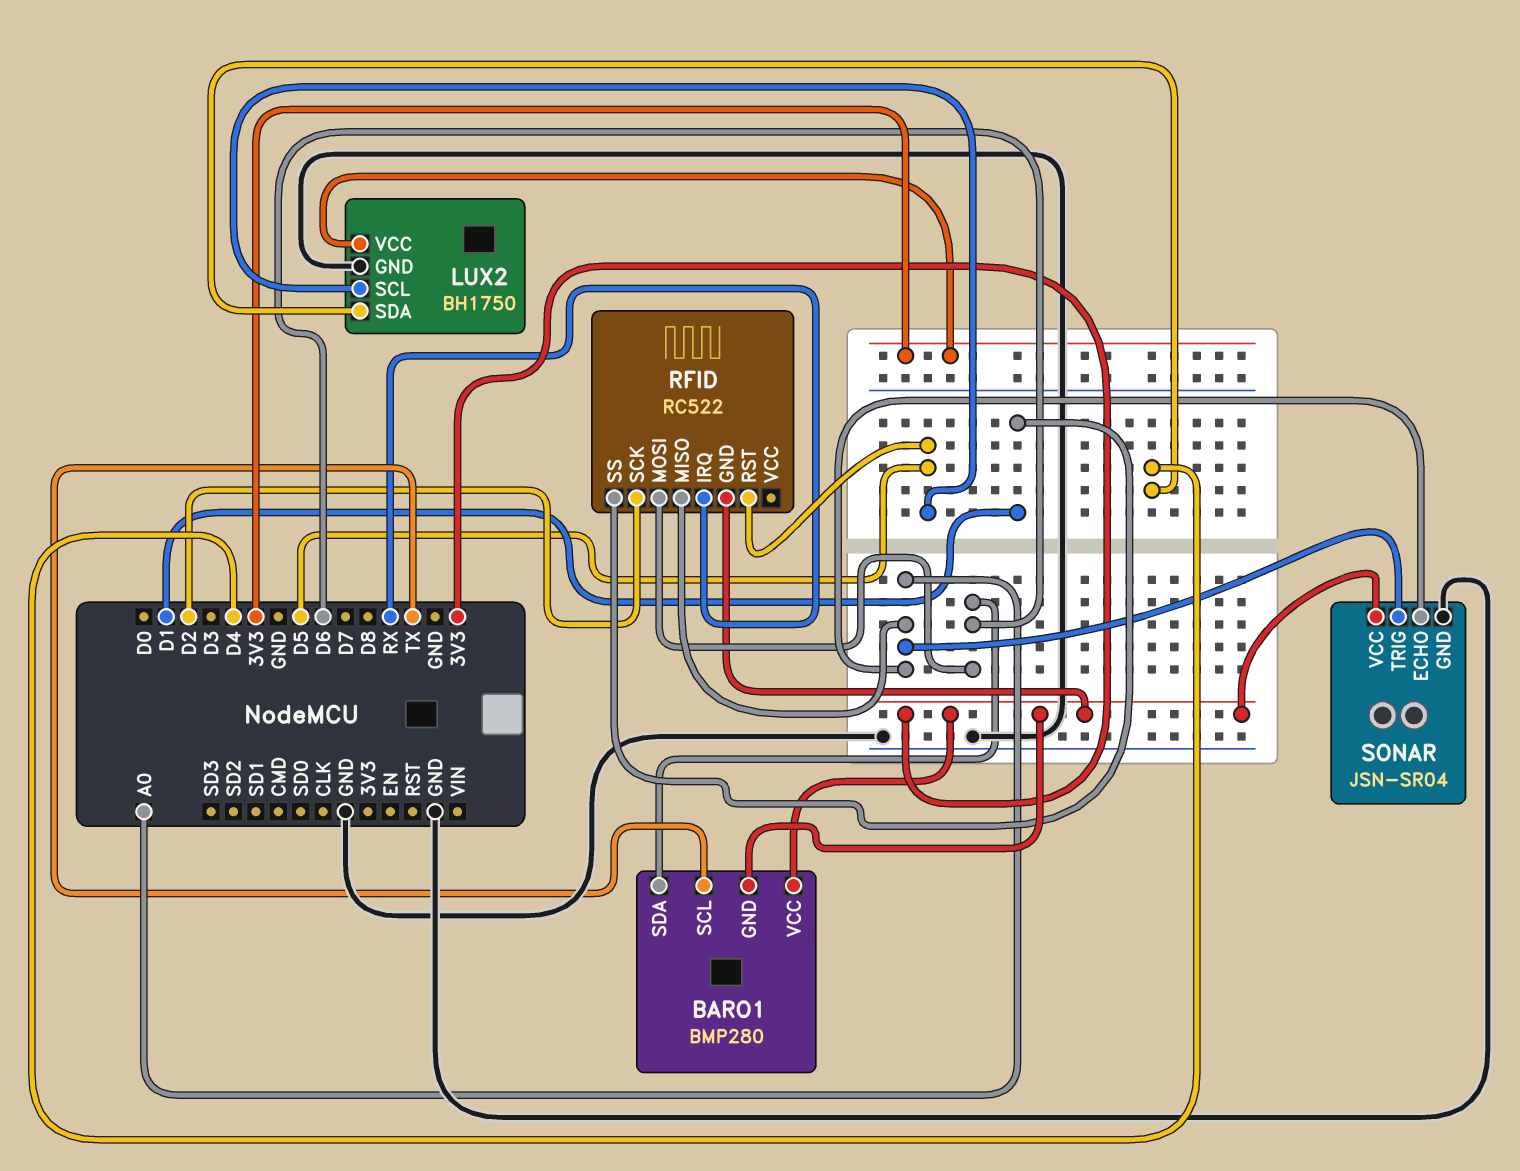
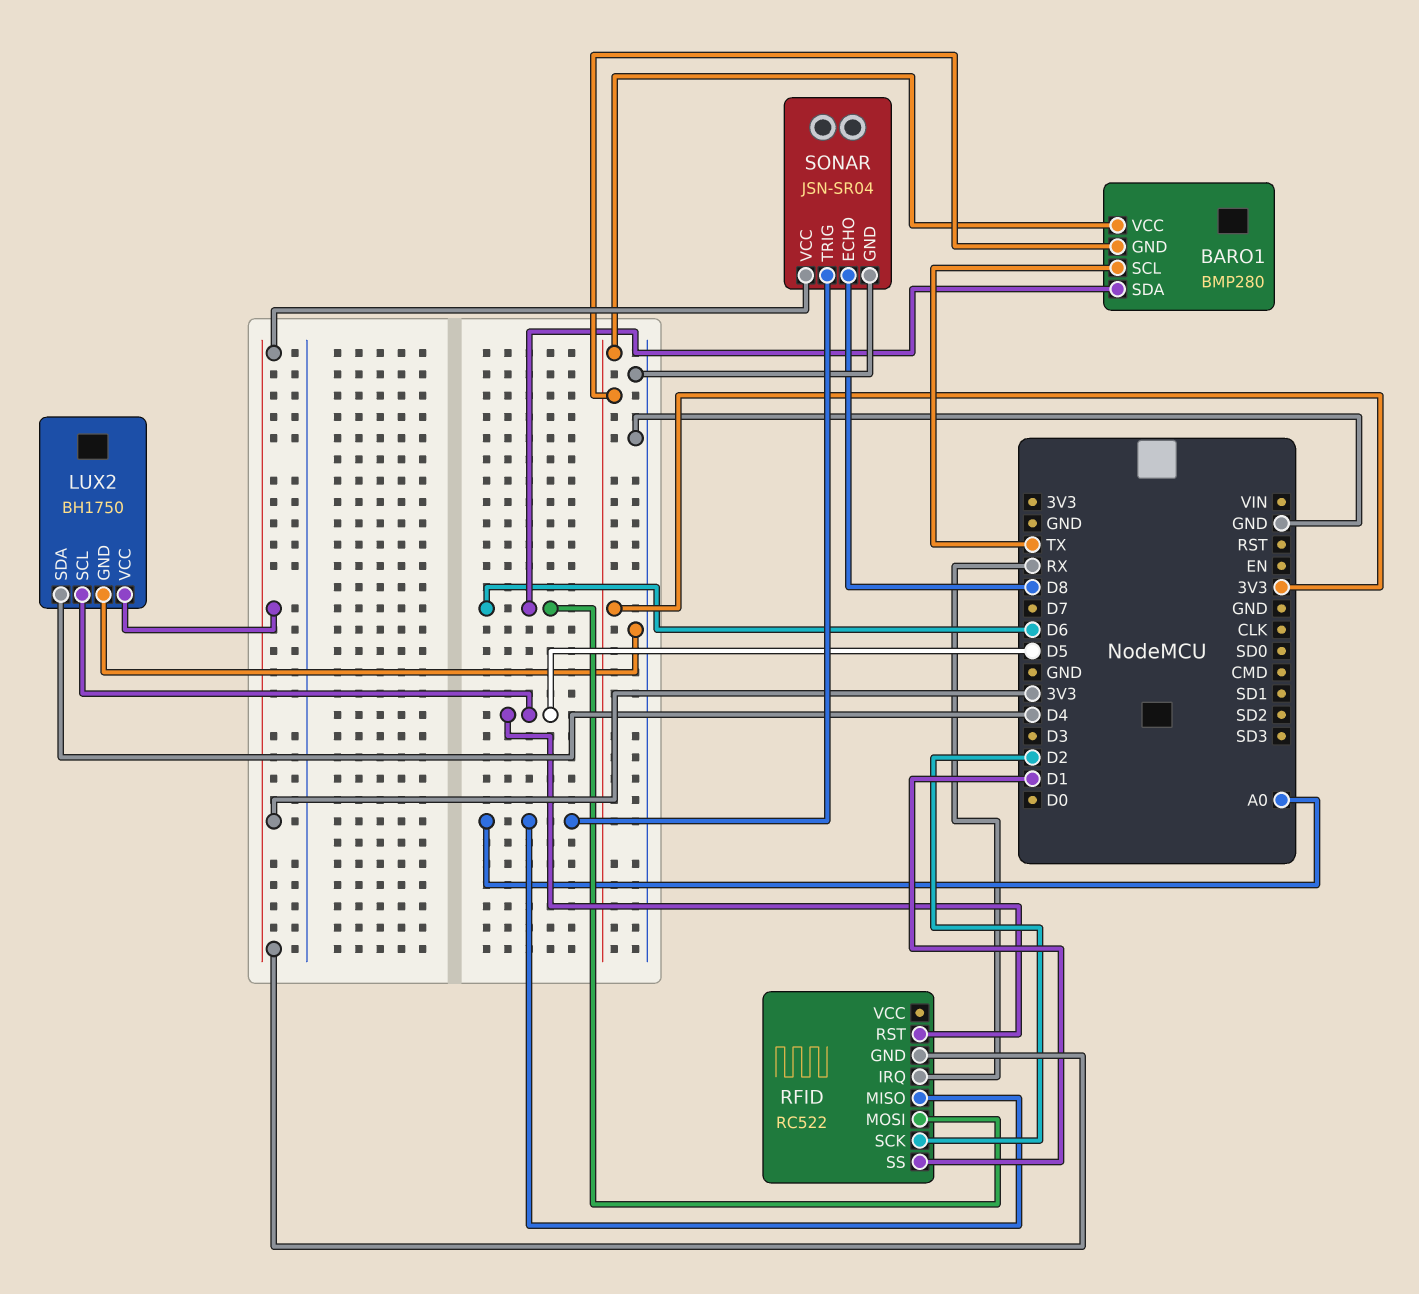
SONAR pin ECHO: A0 -> D8

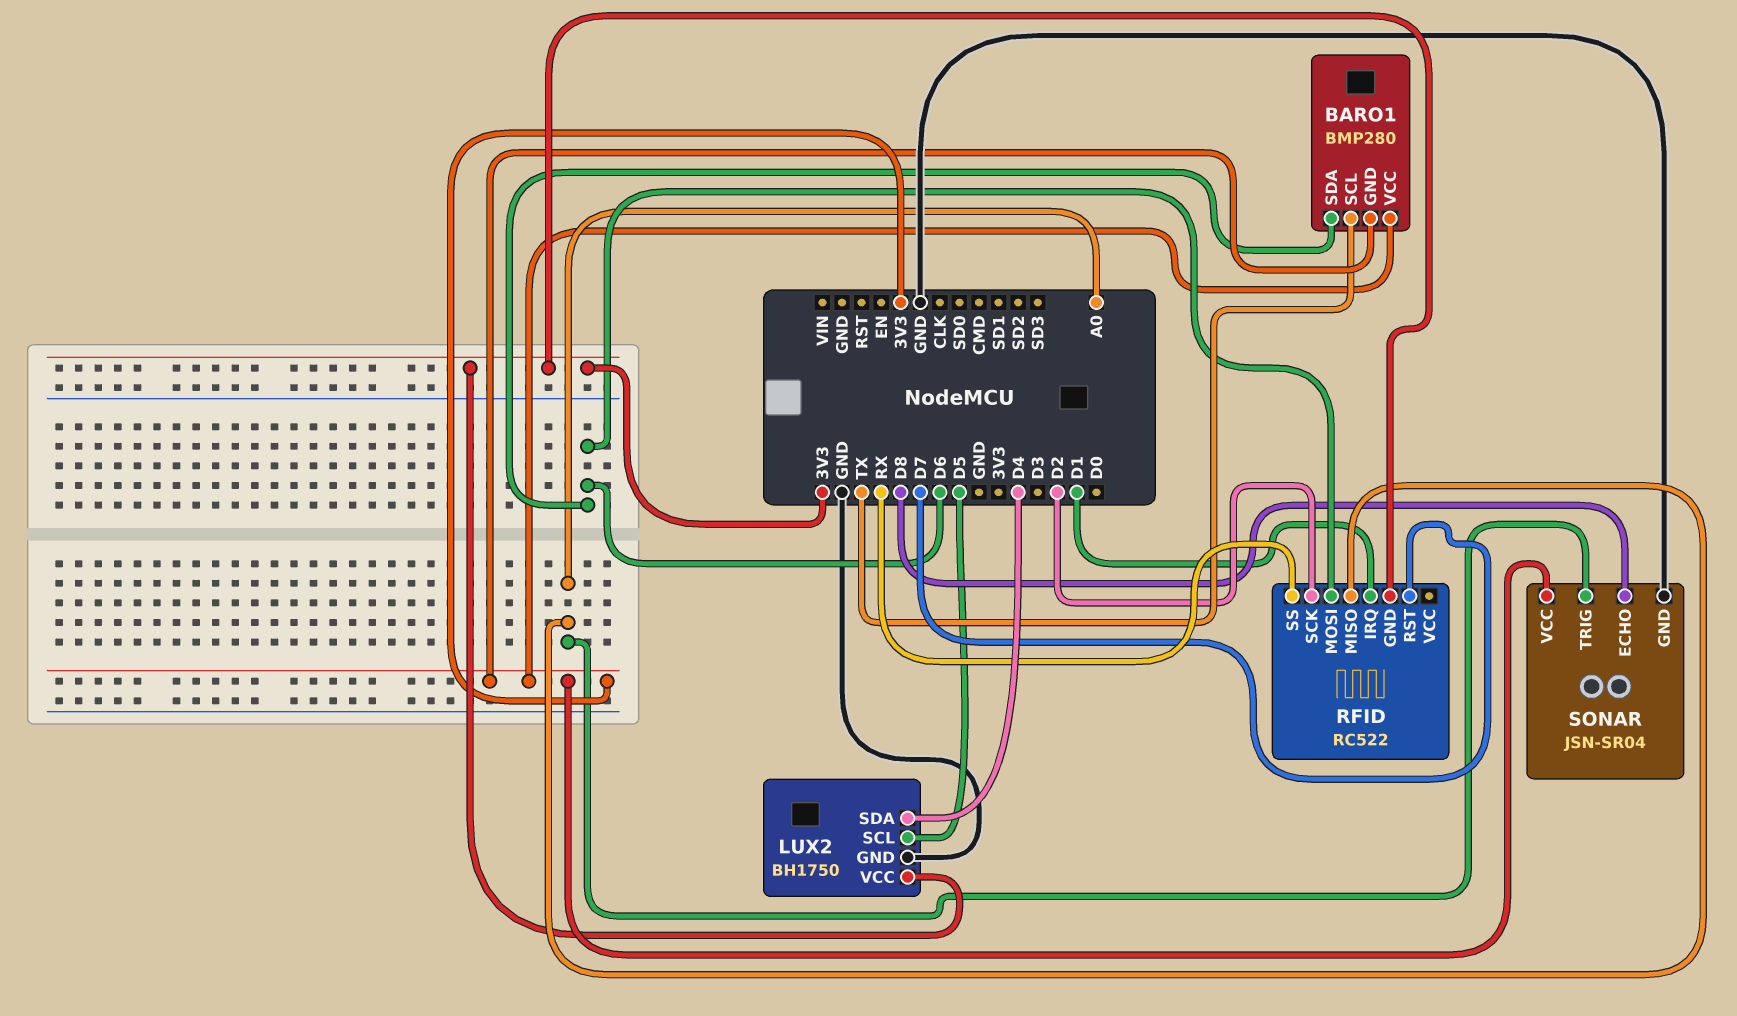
RFID pin IRQ: RX -> D1
RFID pin RST: D5 -> D7
RFID pin SS: D1 -> RX

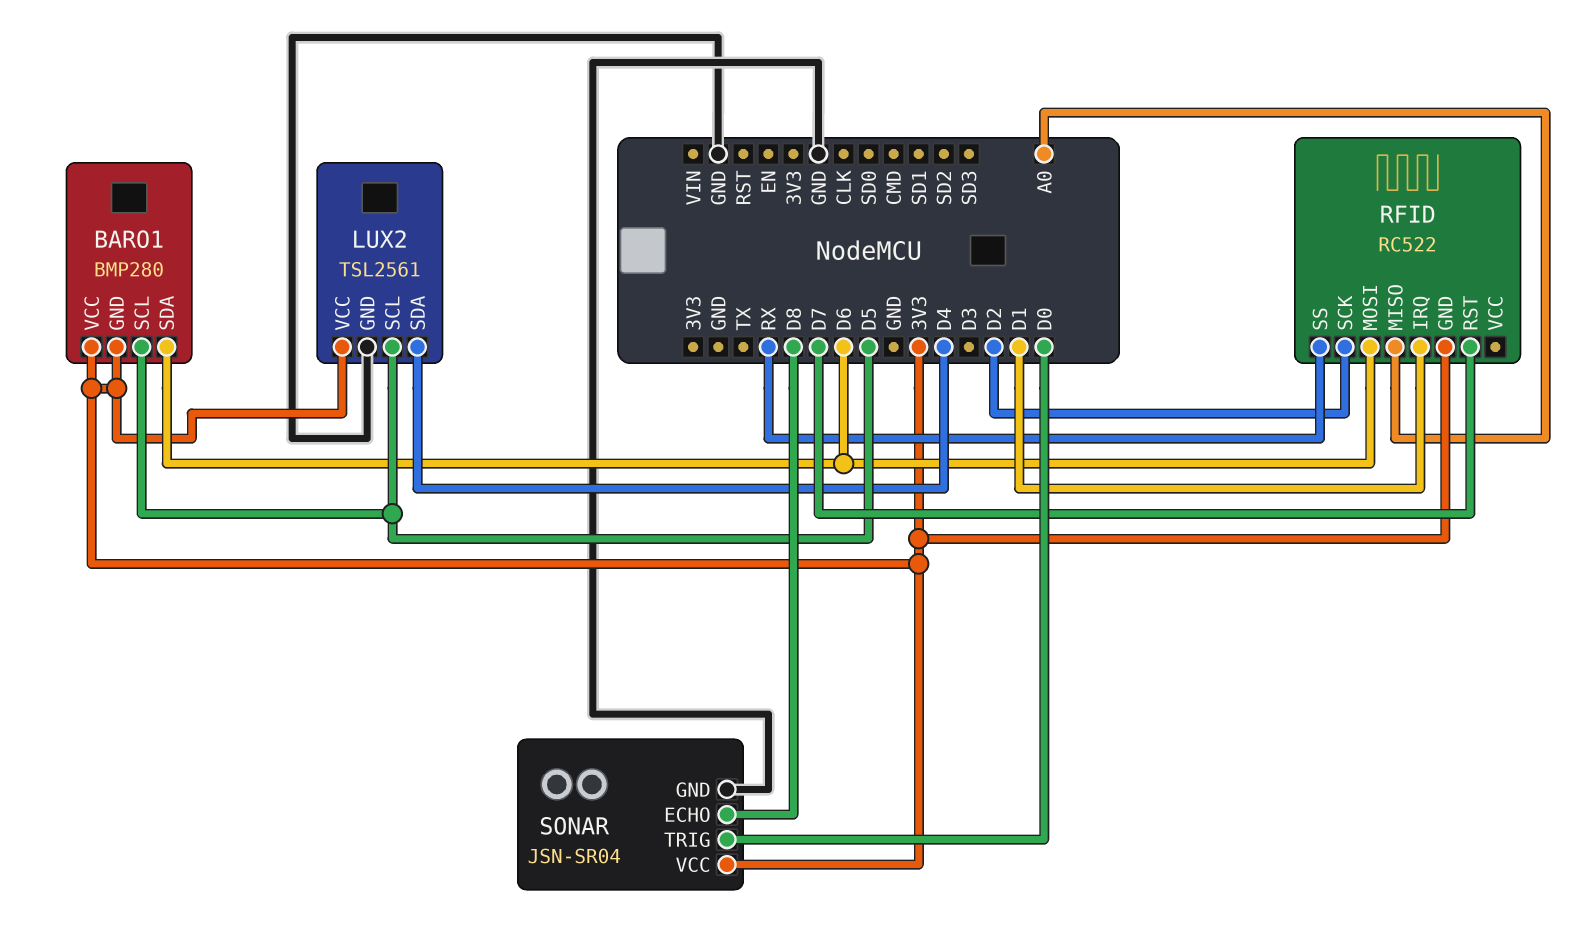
BARO1 pin SCL: TX -> D5
LUX2: BH1750 -> TSL2561
SONAR pin TRIG: A0 -> D0

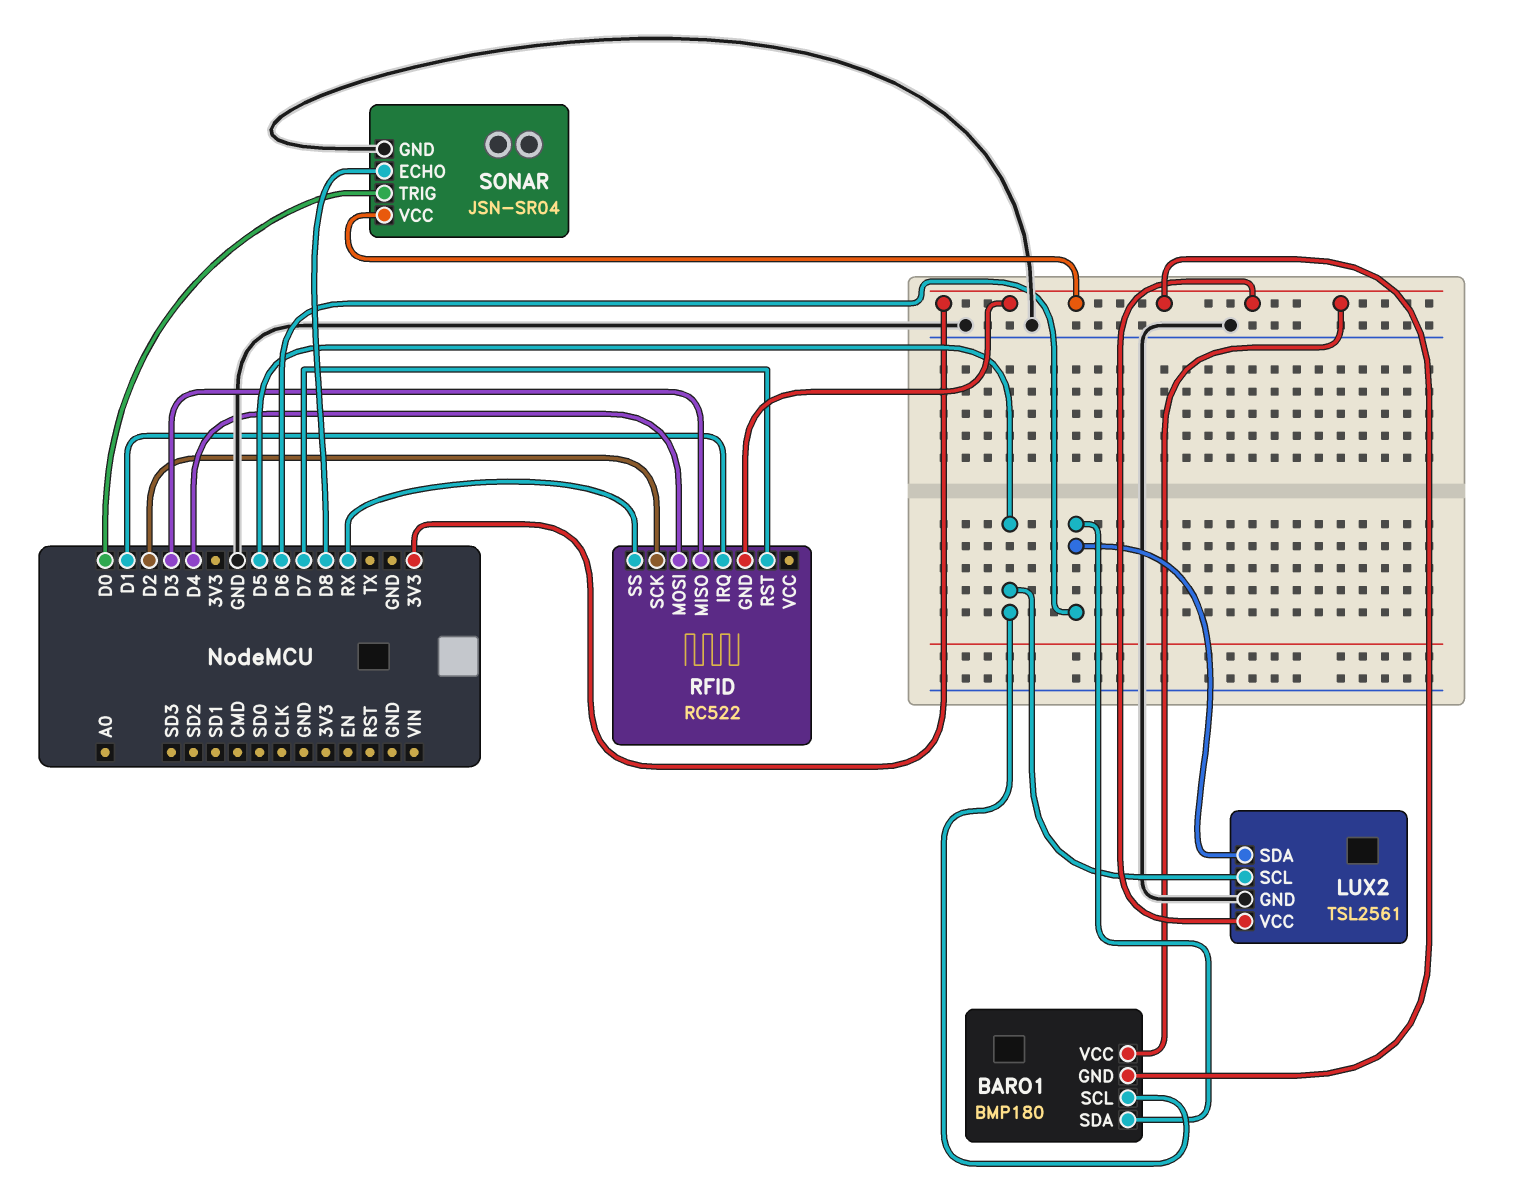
BARO1: BMP280 -> BMP180
LUX2 pin SDA: D4 -> D6
RFID pin MISO: A0 -> D3
RFID pin MOSI: D6 -> D4

